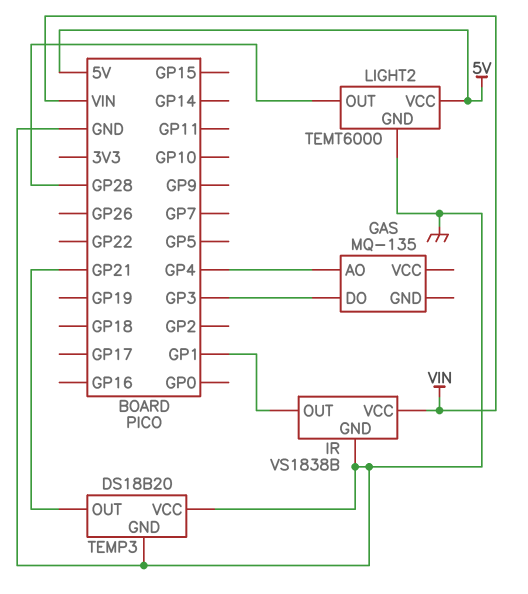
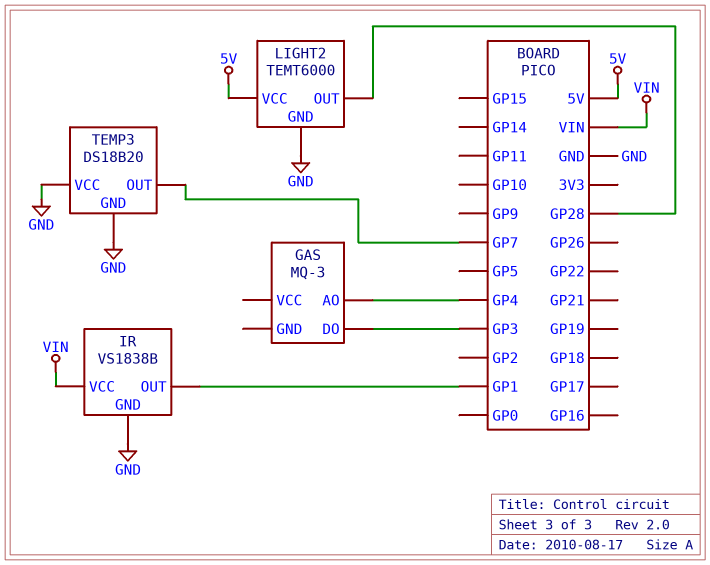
GAS: MQ-135 -> MQ-3
TEMP3 pin OUT: GP21 -> GP7

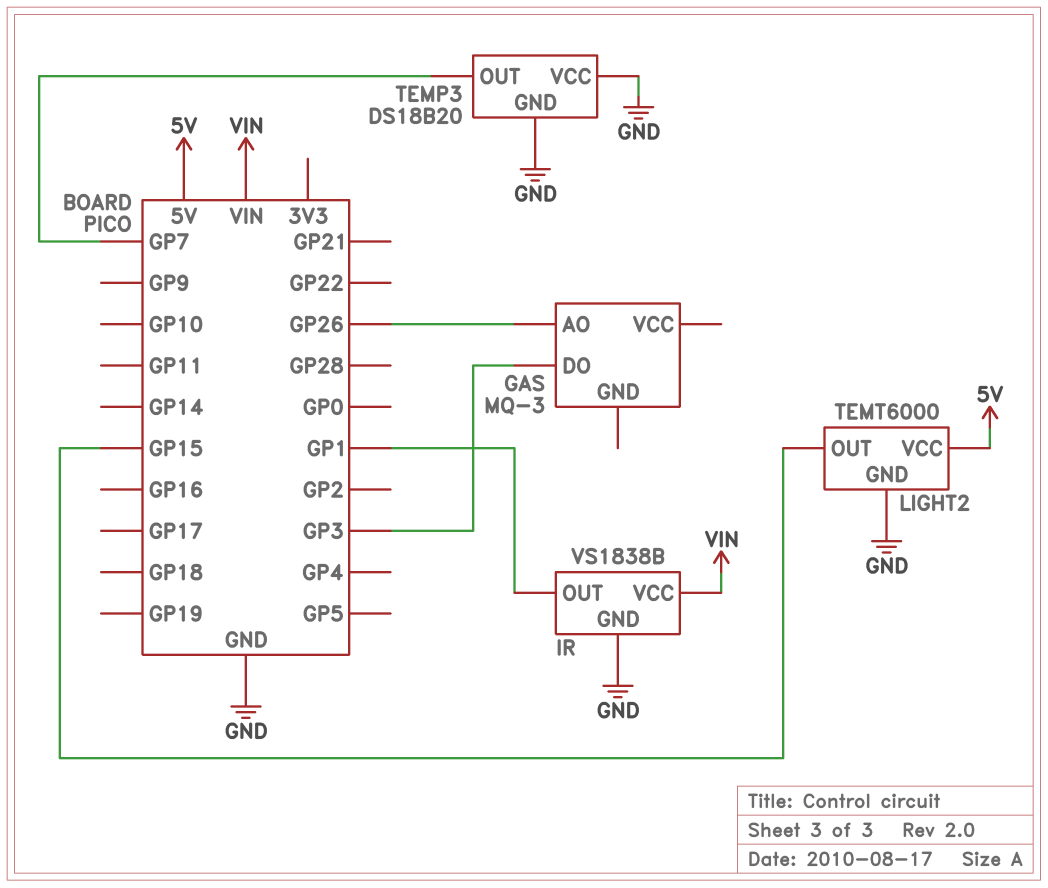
GAS pin AO: GP4 -> GP26
LIGHT2 pin OUT: GP28 -> GP15

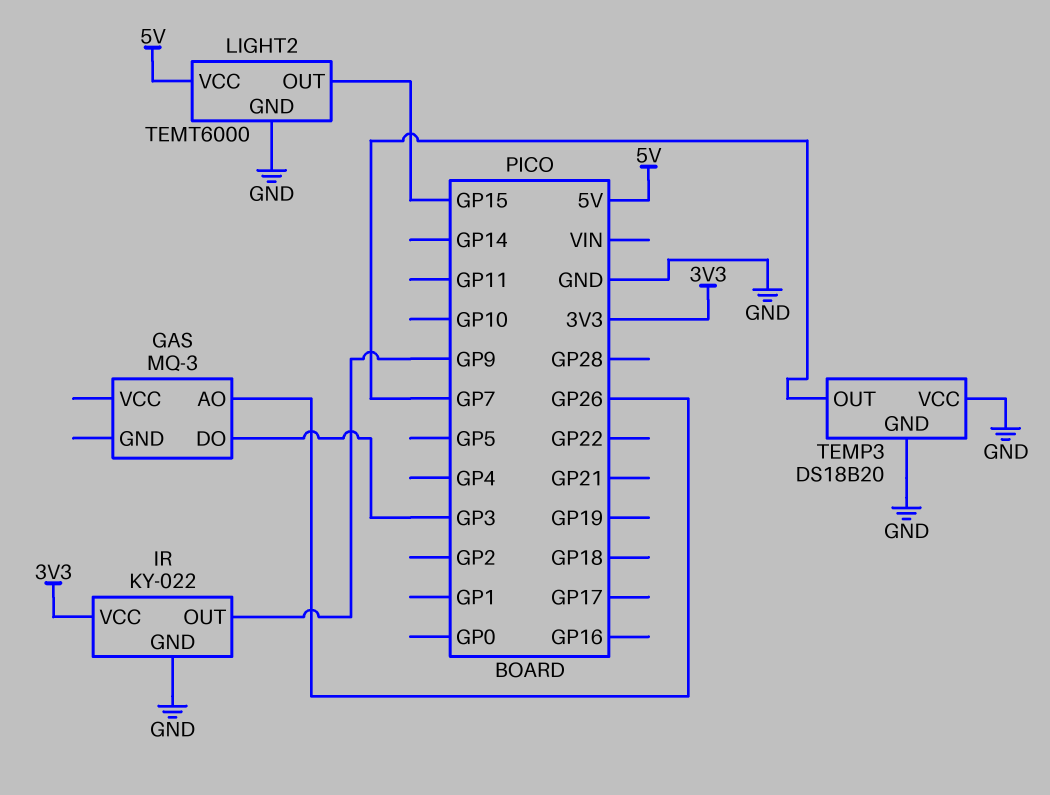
IR: VS1838B -> KY-022
IR pin OUT: GP1 -> GP9
IR pin VCC: VIN -> 3V3

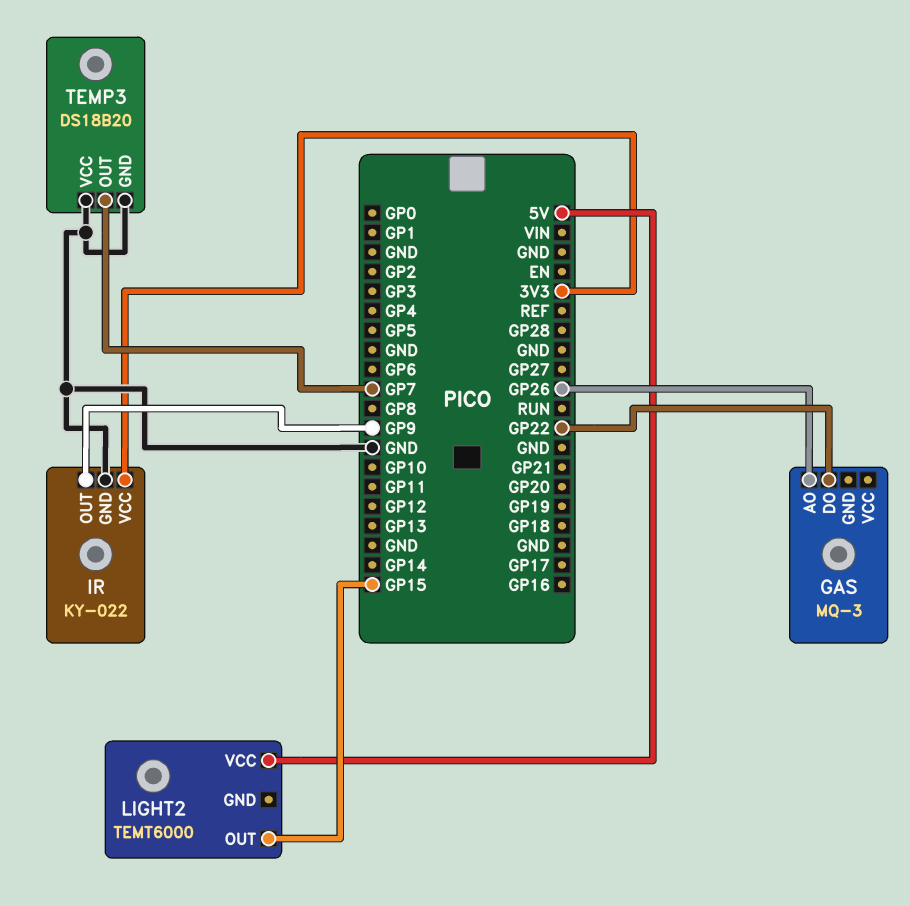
GAS pin DO: GP3 -> GP22
LIGHT2 pin GND: GND -> none

